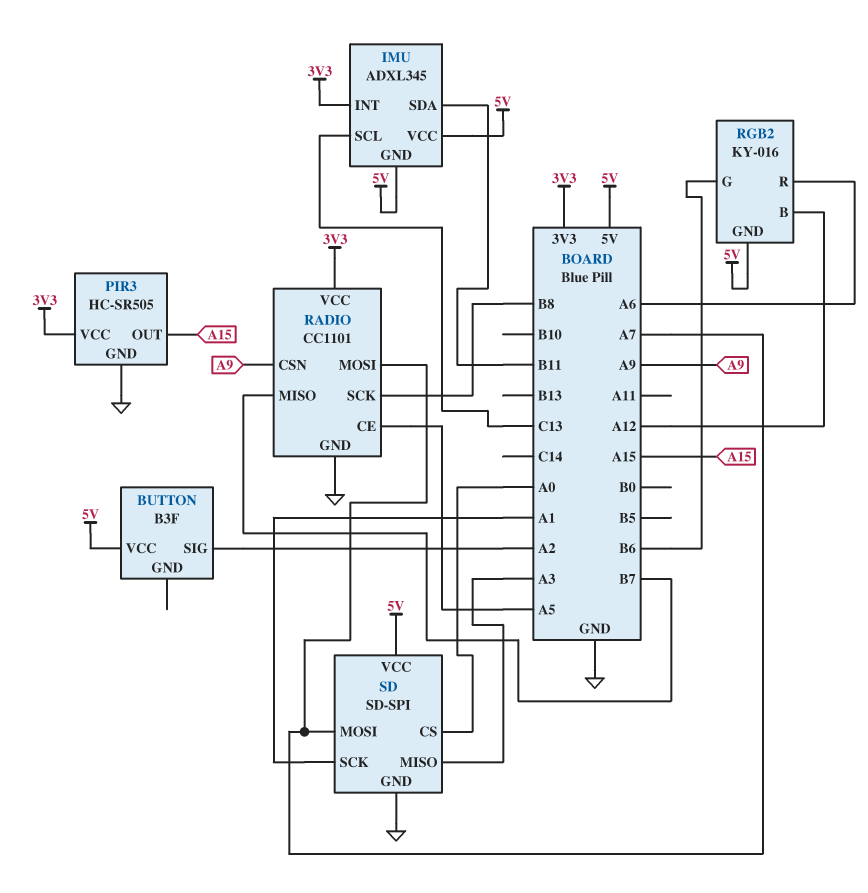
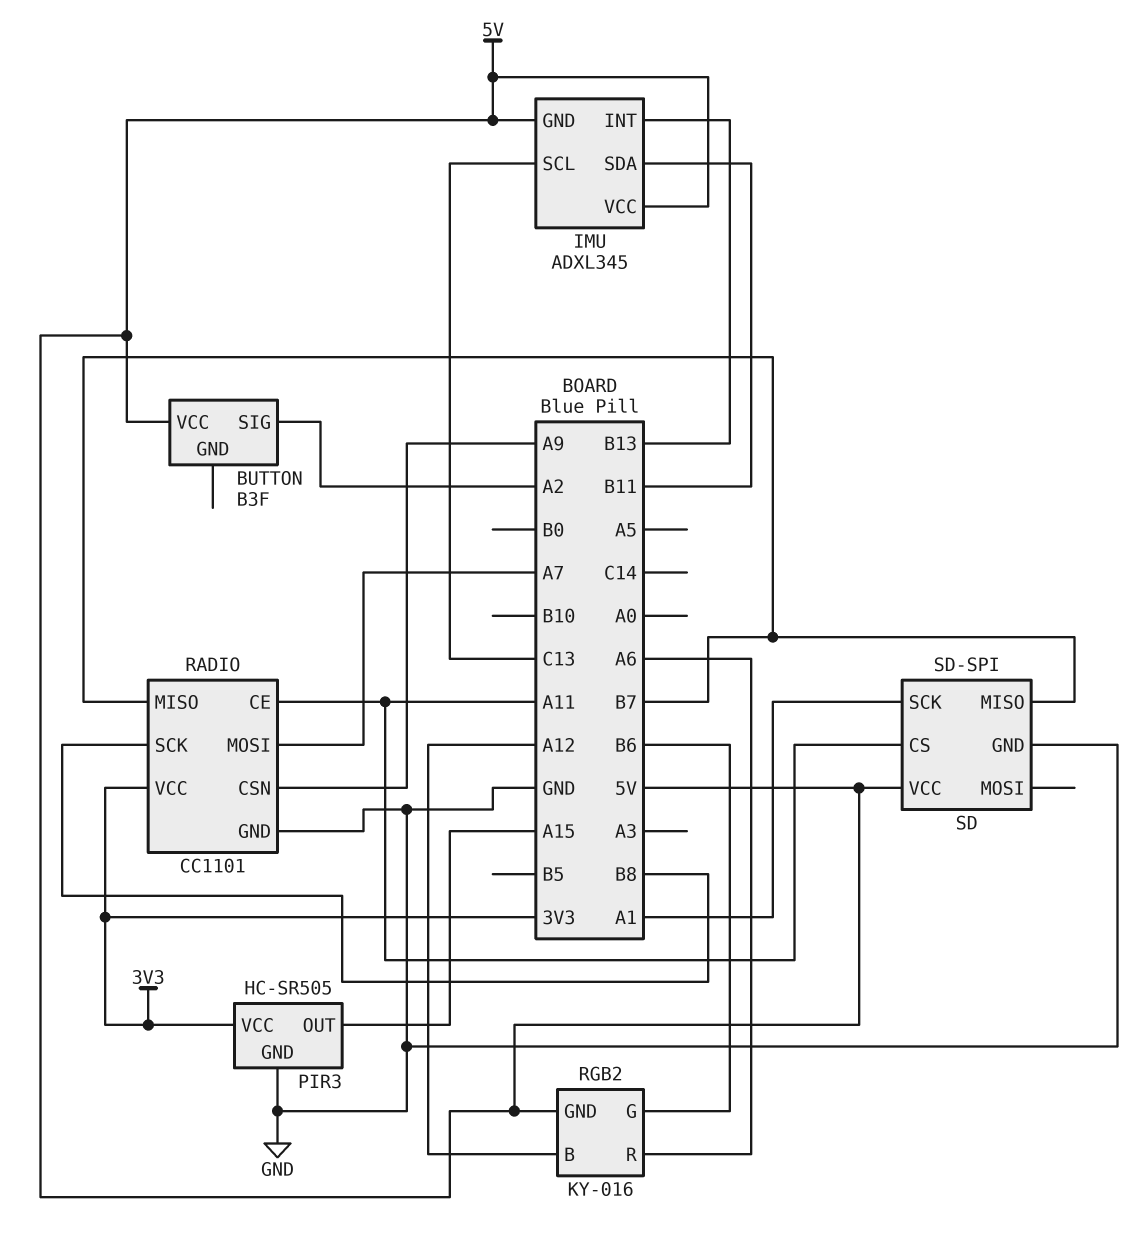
IMU pin INT: 3V3 -> B13
RADIO pin CE: A5 -> A11
SD pin CS: A0 -> A11
SD pin MISO: A3 -> B7
SD pin MOSI: A7 -> none

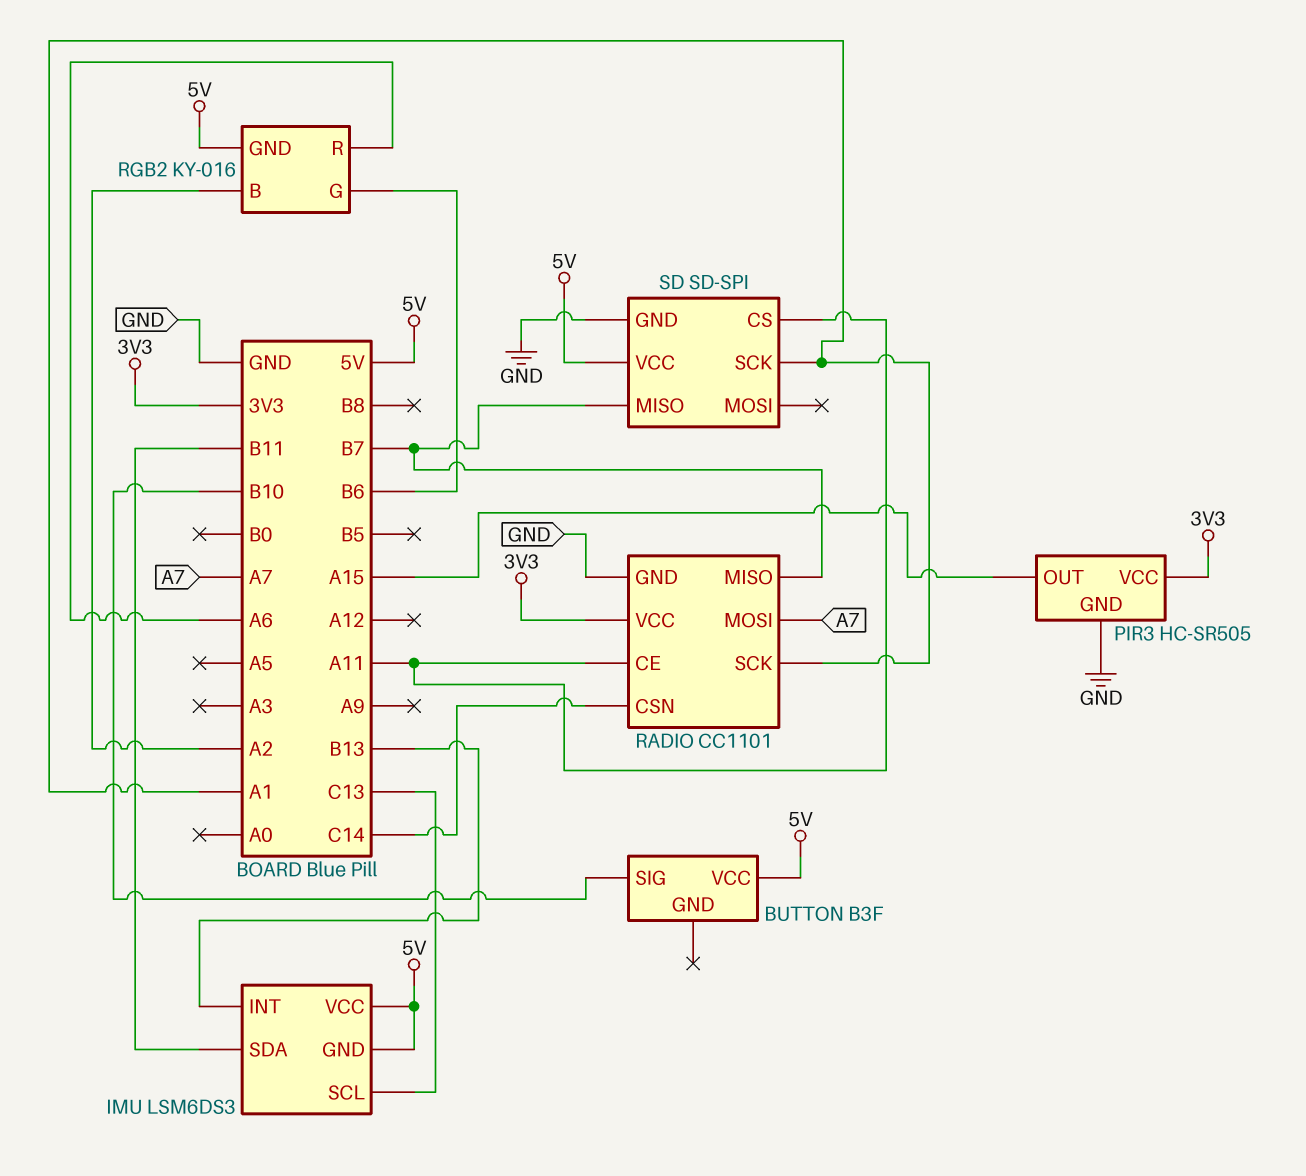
BUTTON pin SIG: A2 -> B10
IMU: ADXL345 -> LSM6DS3
RADIO pin CSN: A9 -> C14
RADIO pin SCK: B8 -> A1
RGB2 pin B: A12 -> A2

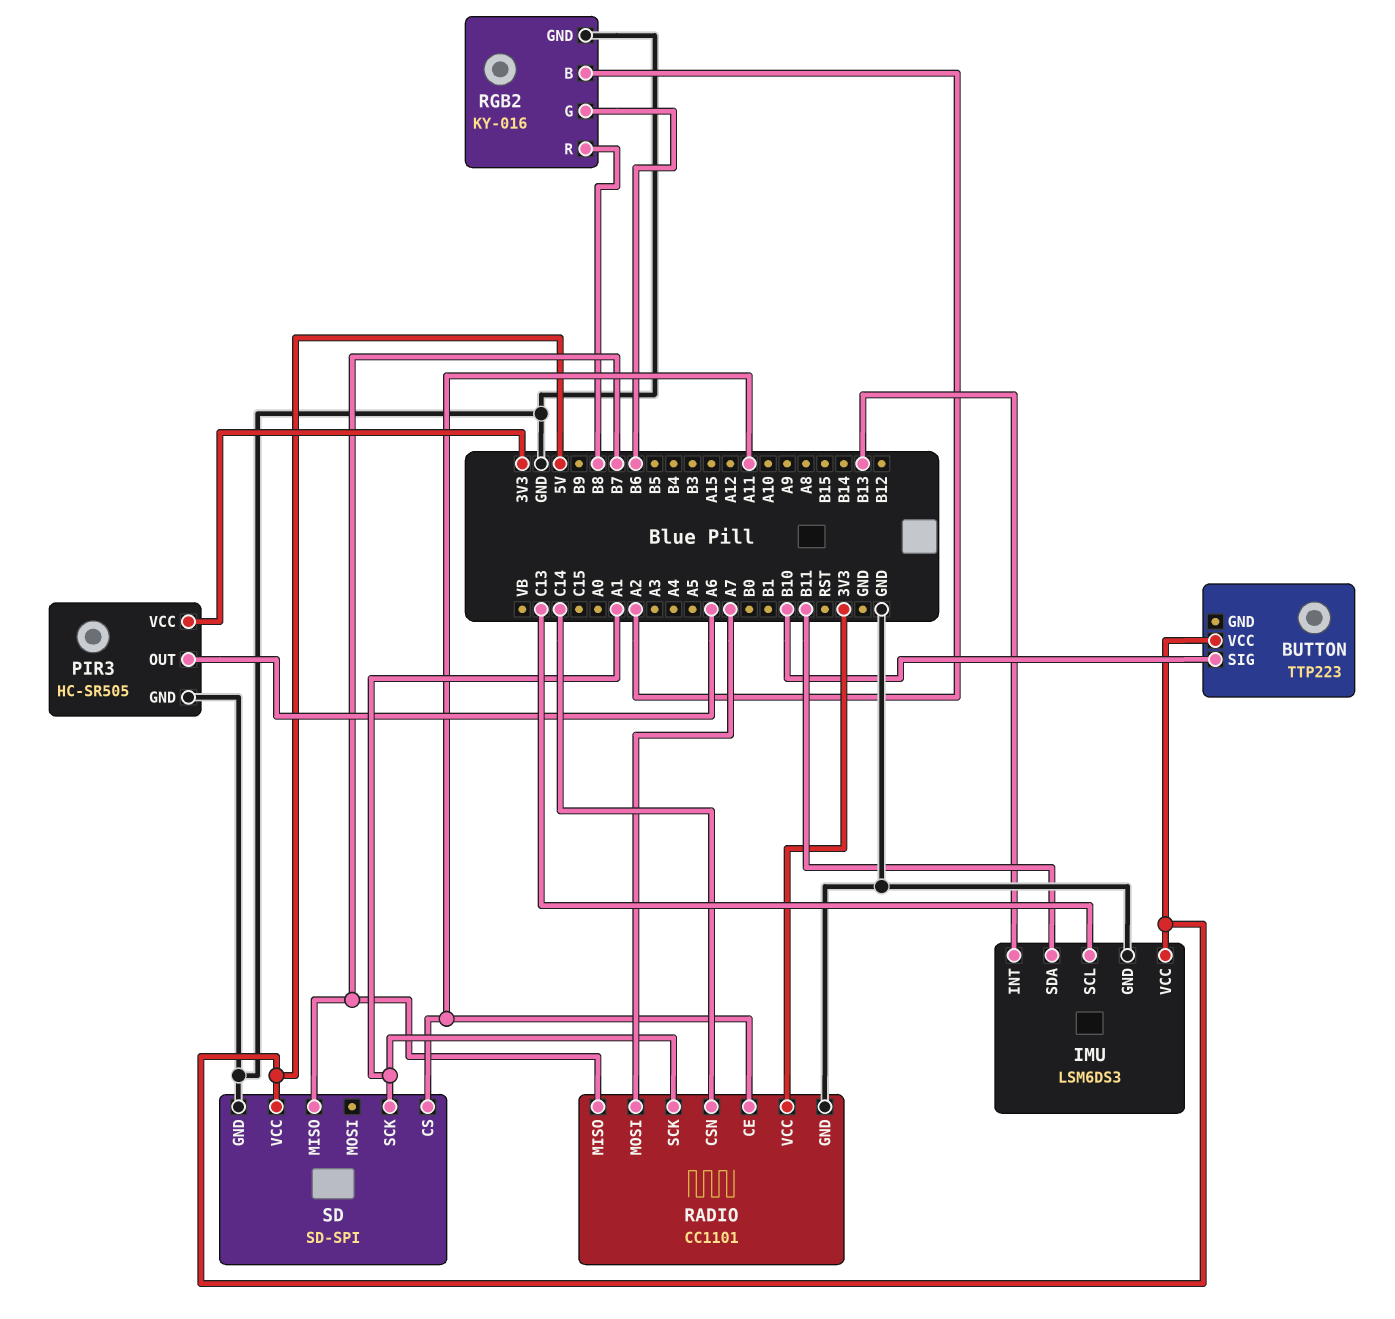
BUTTON: B3F -> TTP223
IMU pin GND: 5V -> GND
PIR3 pin OUT: A15 -> A6
RGB2 pin GND: 5V -> GND
RGB2 pin R: A6 -> B8

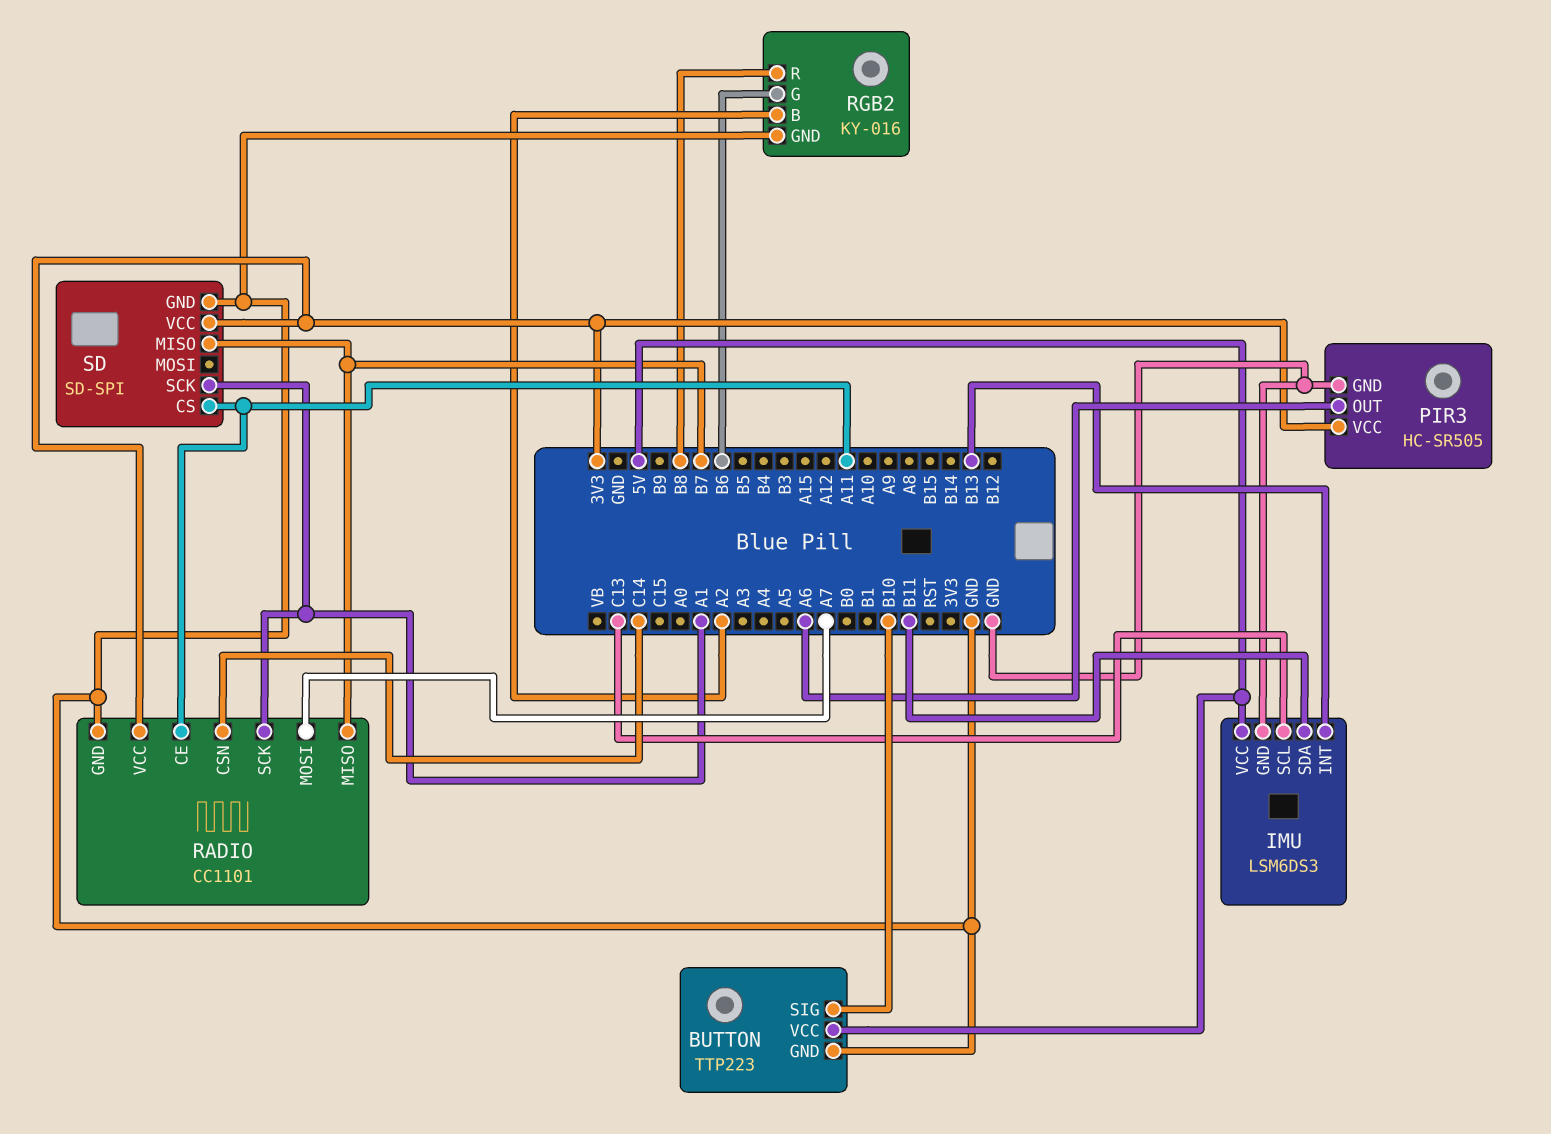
BUTTON pin GND: none -> GND
SD pin VCC: 5V -> 3V3

